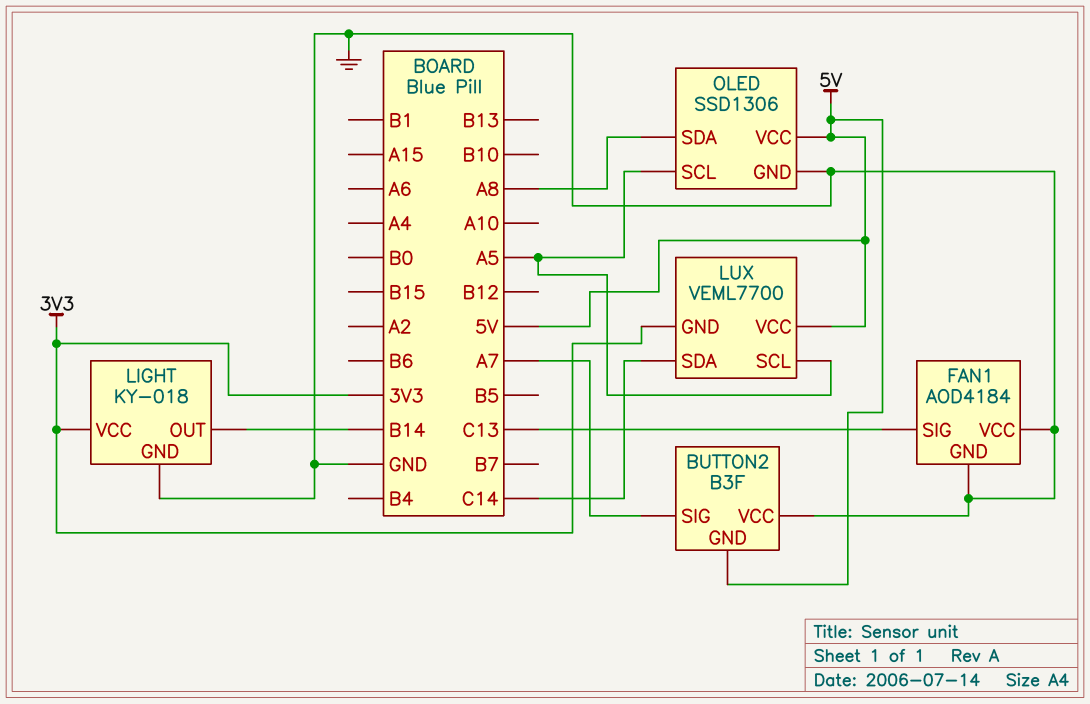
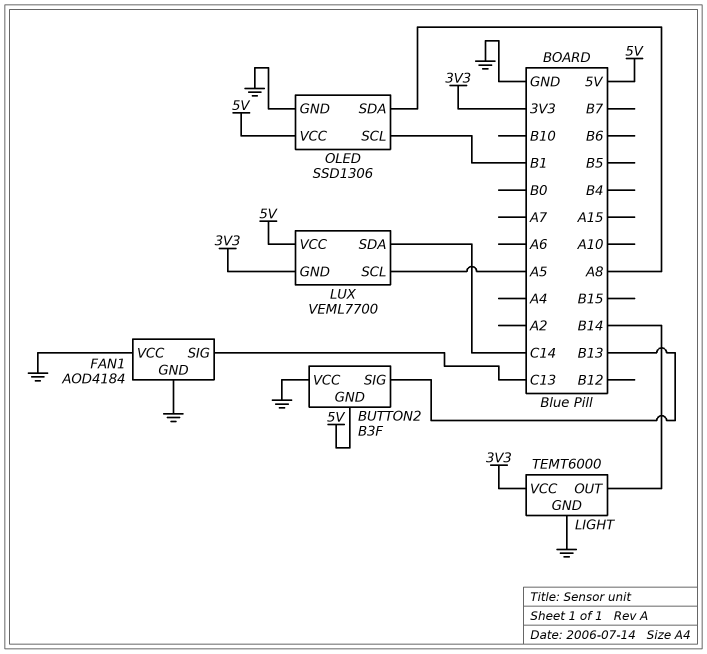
BUTTON2 pin SIG: A7 -> B13
LIGHT: KY-018 -> TEMT6000
OLED pin SCL: A5 -> B1

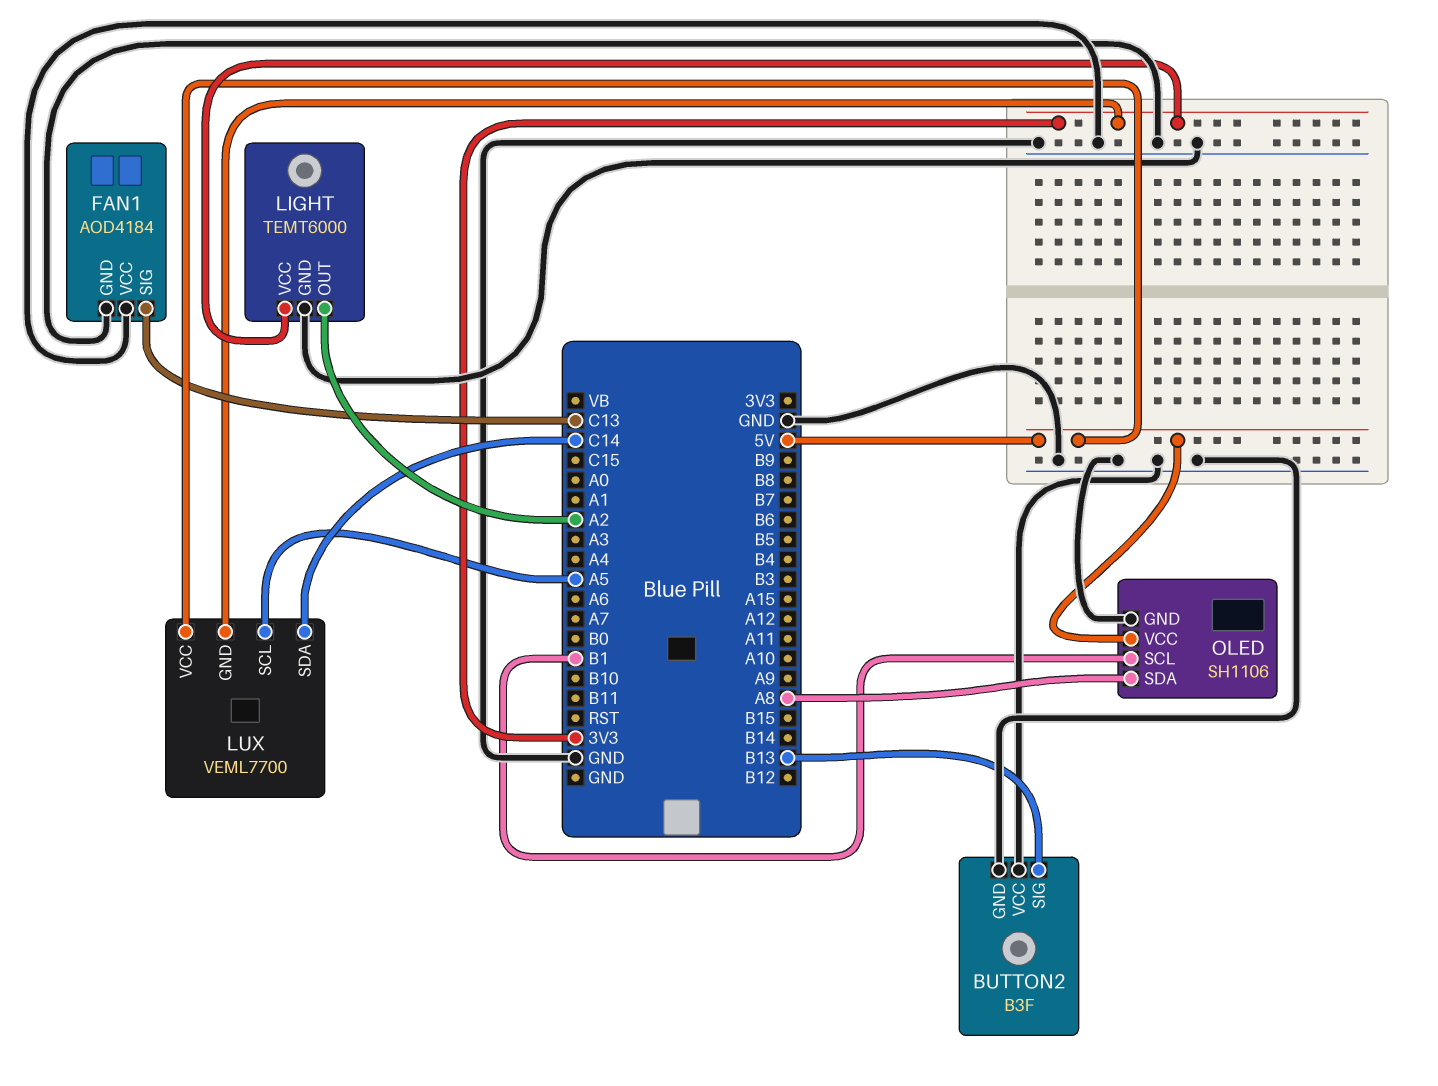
BUTTON2 pin GND: 5V -> GND
LIGHT pin OUT: B14 -> A2
OLED: SSD1306 -> SH1106

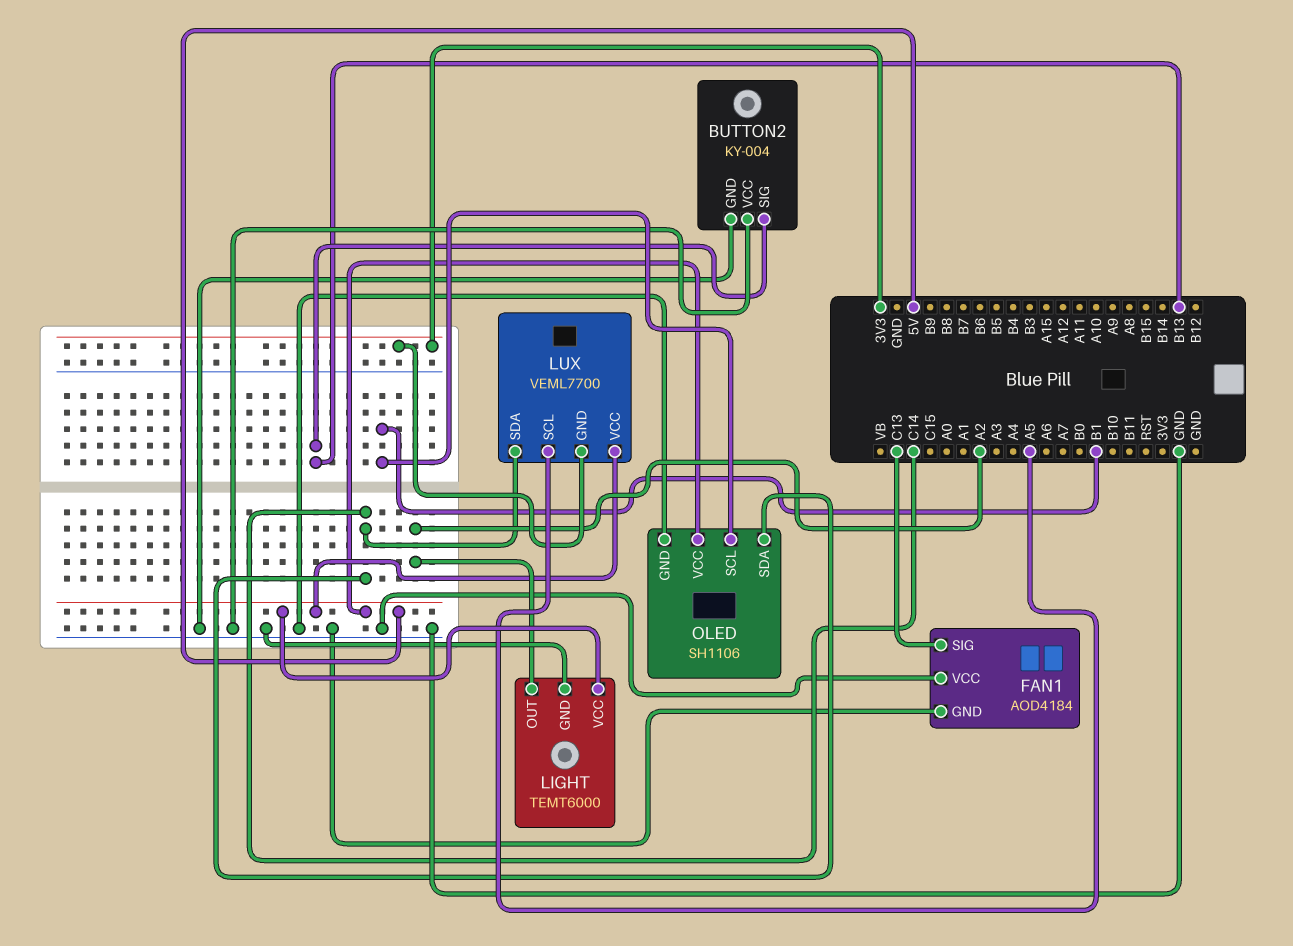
BUTTON2: B3F -> KY-004
LIGHT pin VCC: 3V3 -> 5V
OLED pin SDA: A8 -> C14

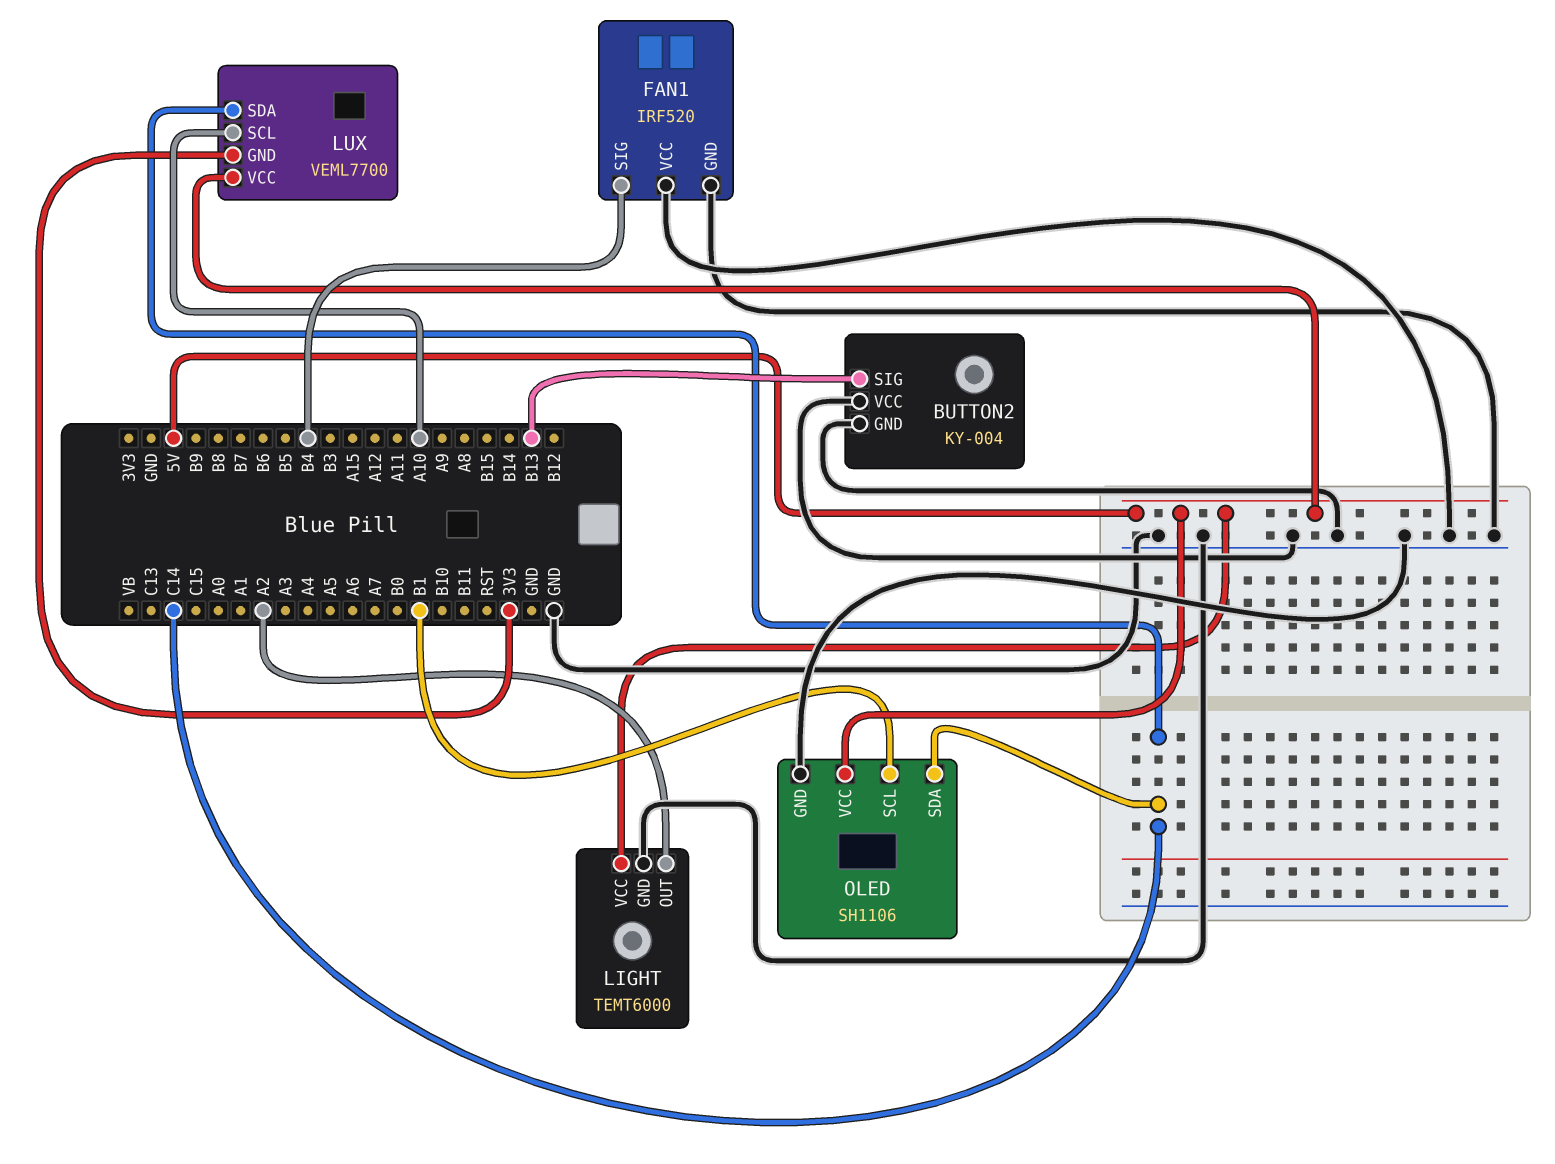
FAN1: AOD4184 -> IRF520
FAN1 pin SIG: C13 -> B4
LUX pin SCL: A5 -> A10

